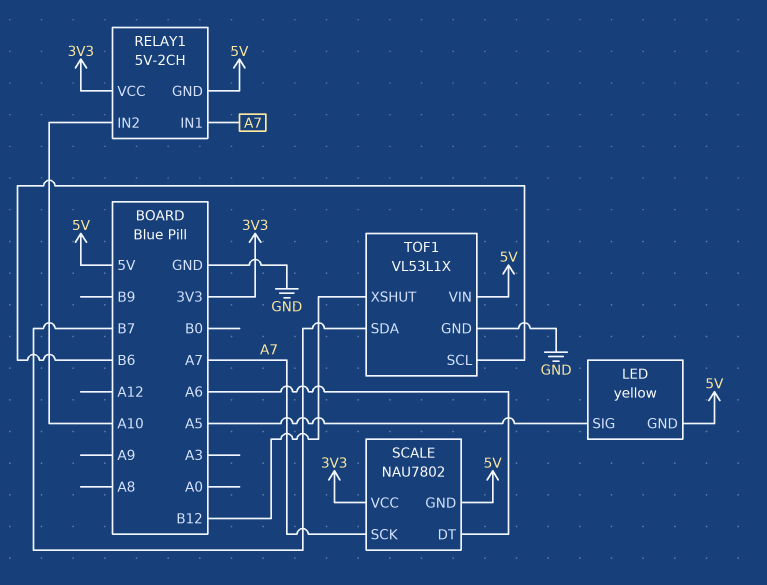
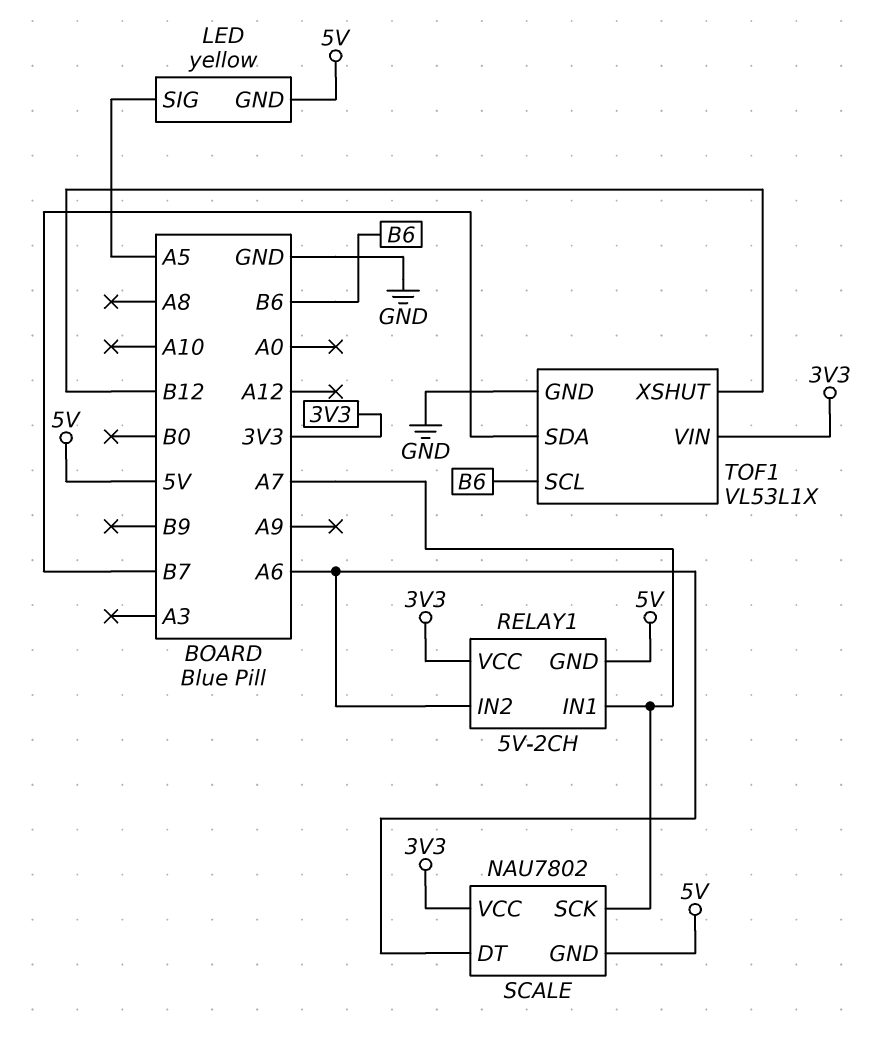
RELAY1 pin IN2: A10 -> A6
TOF1 pin VIN: 5V -> 3V3

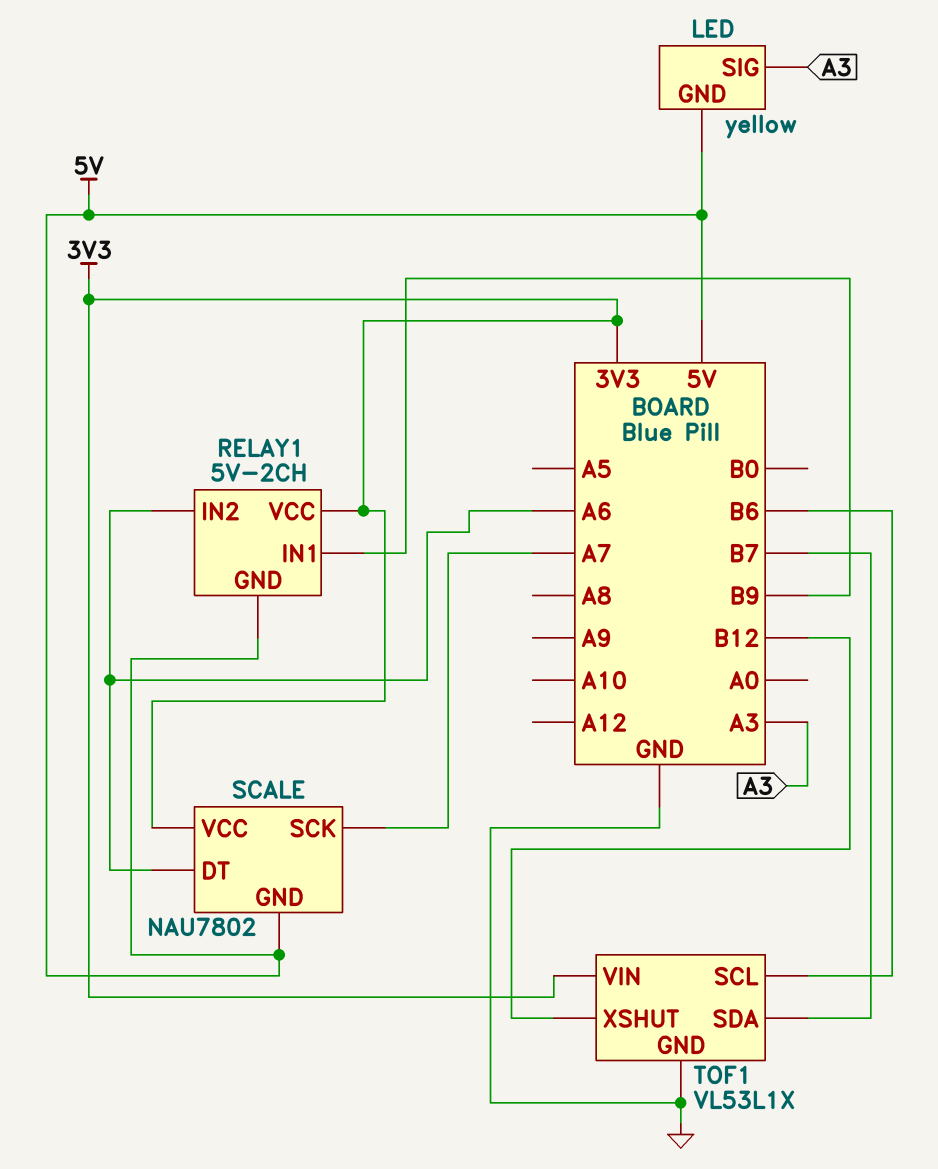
LED pin SIG: A5 -> A3
RELAY1 pin IN1: A7 -> B9

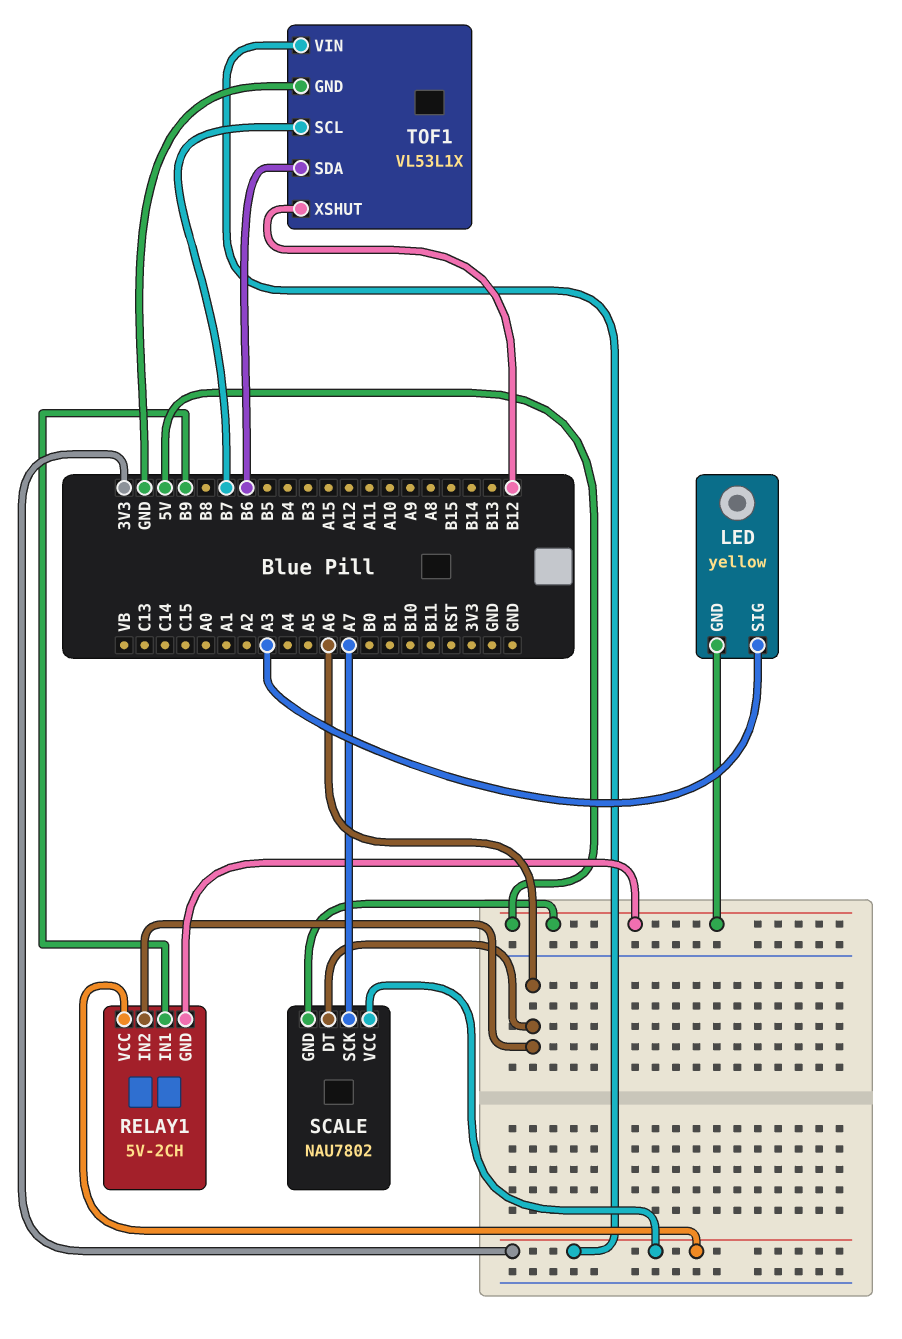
TOF1 pin SCL: B6 -> B7
TOF1 pin SDA: B7 -> B6

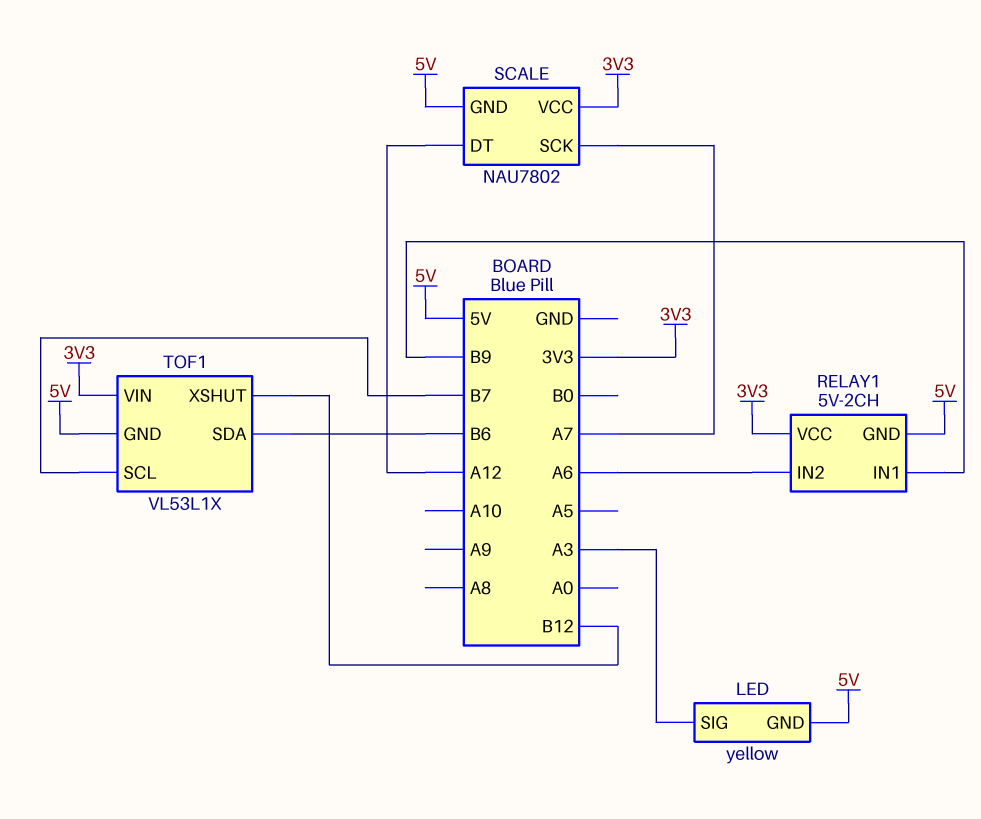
SCALE pin DT: A6 -> A12
TOF1 pin GND: GND -> 5V

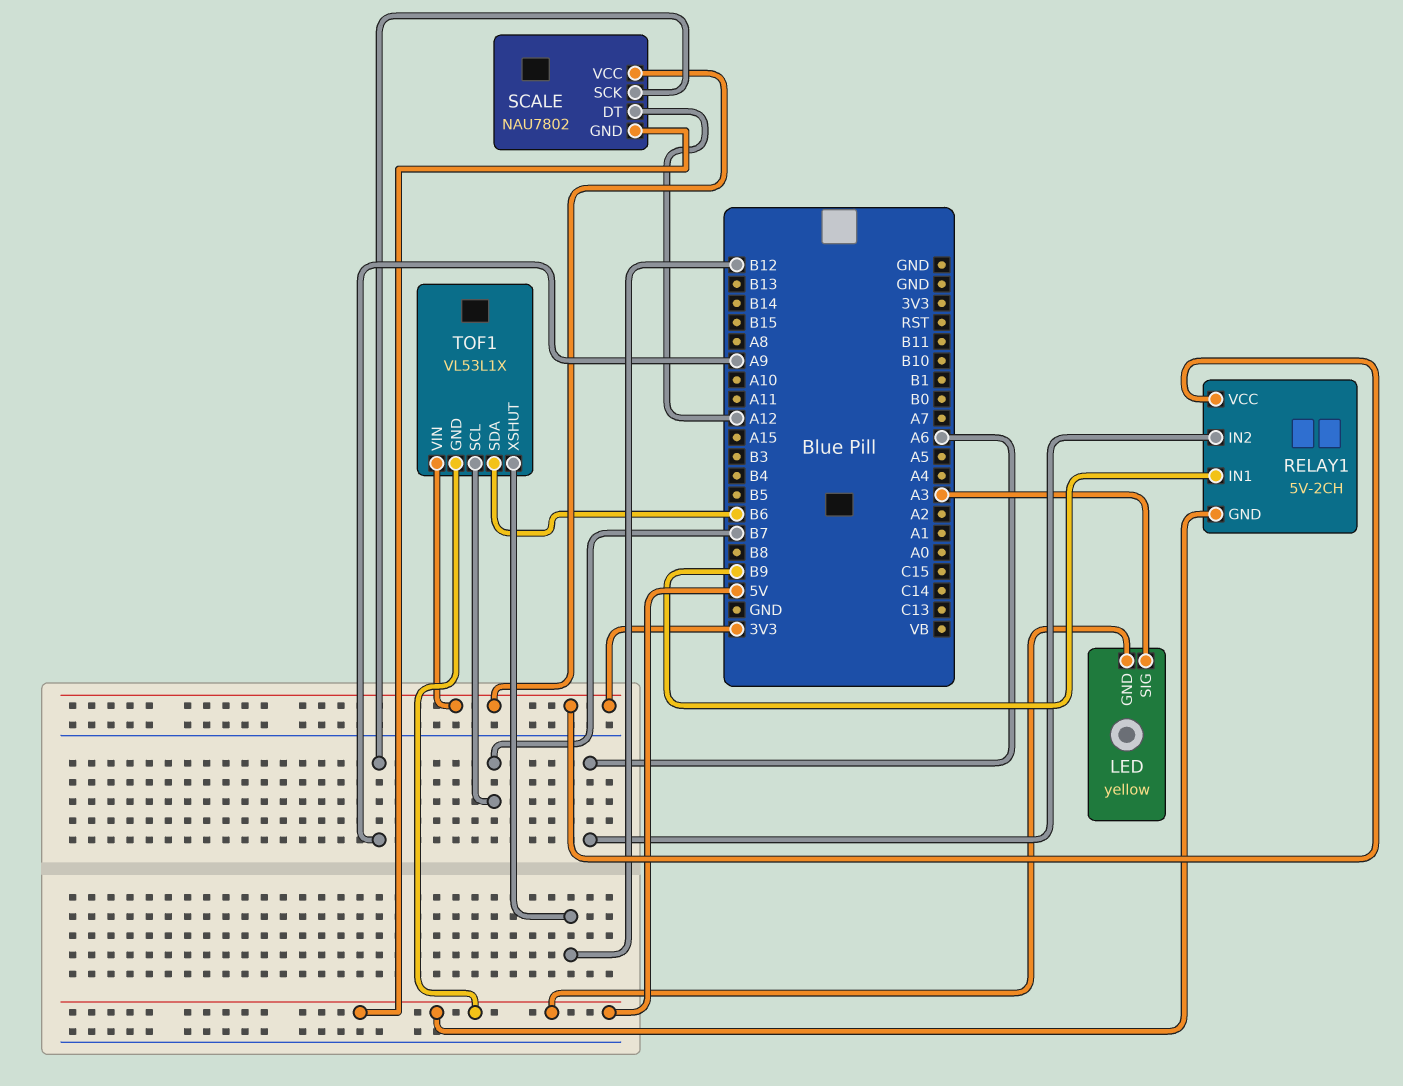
SCALE pin SCK: A7 -> A9

